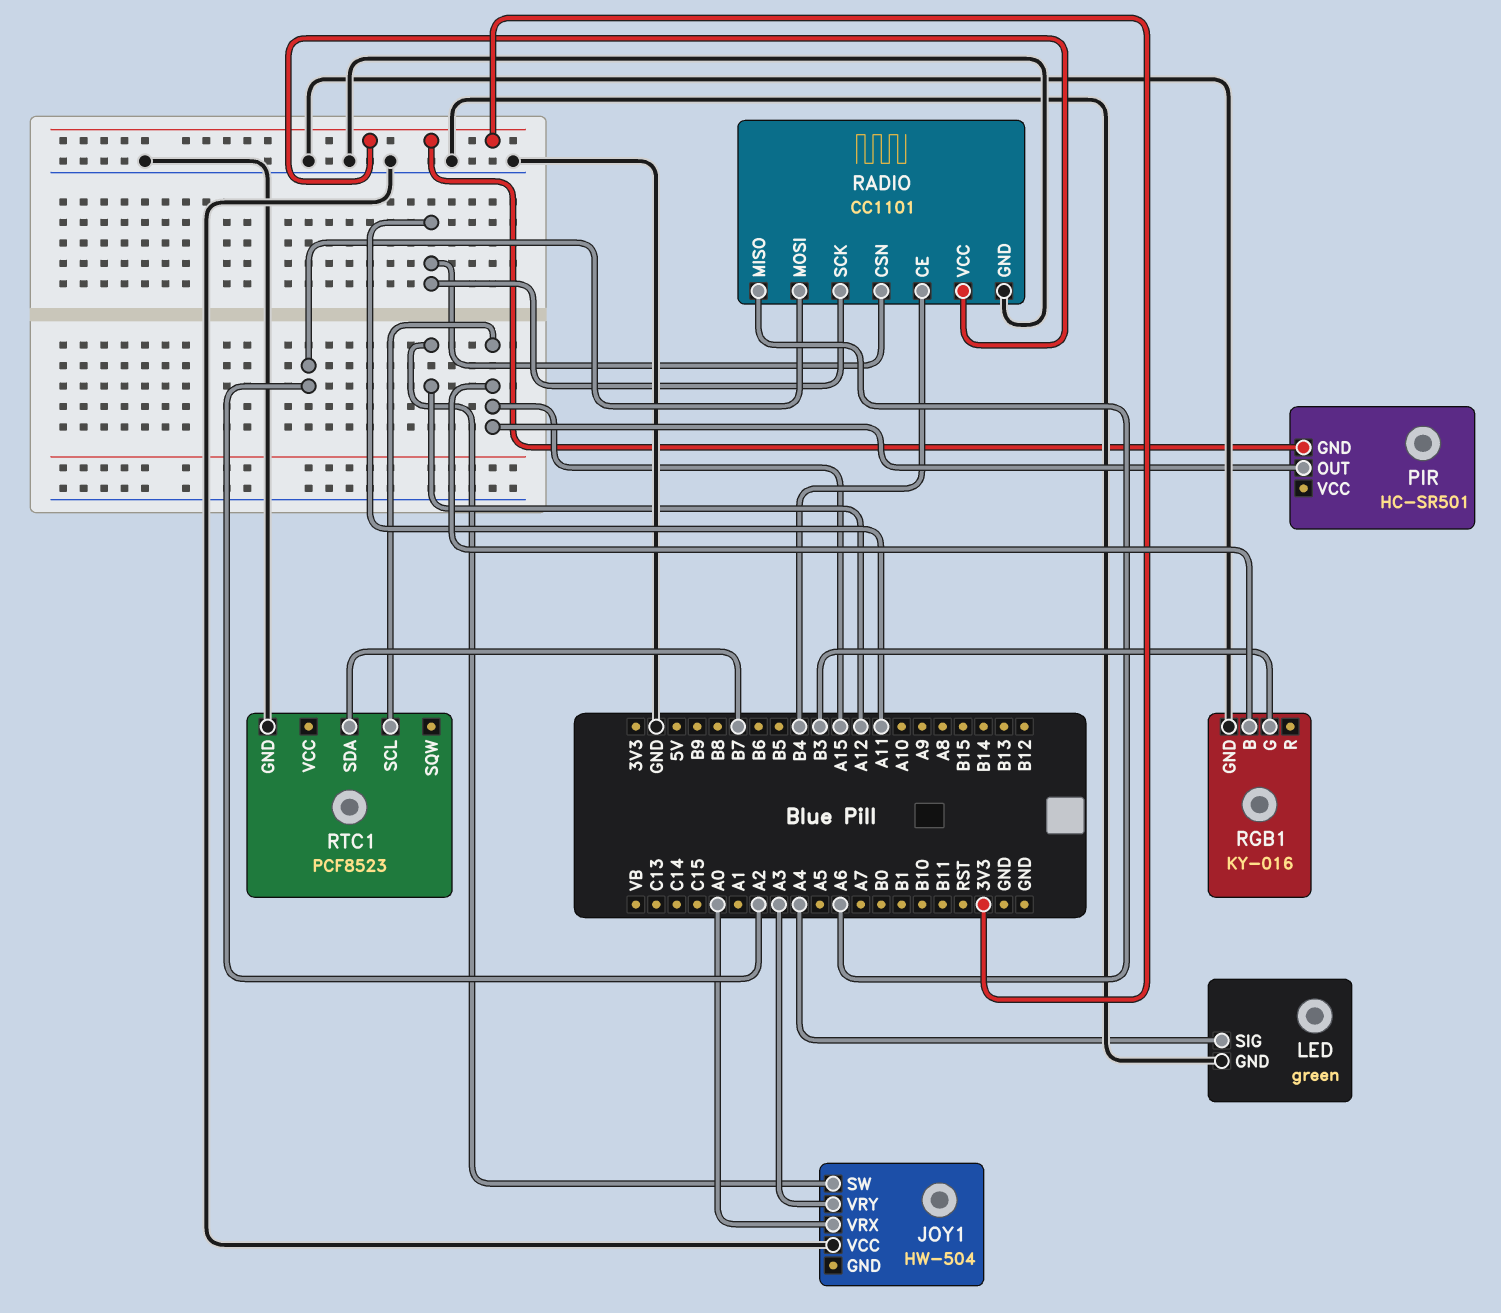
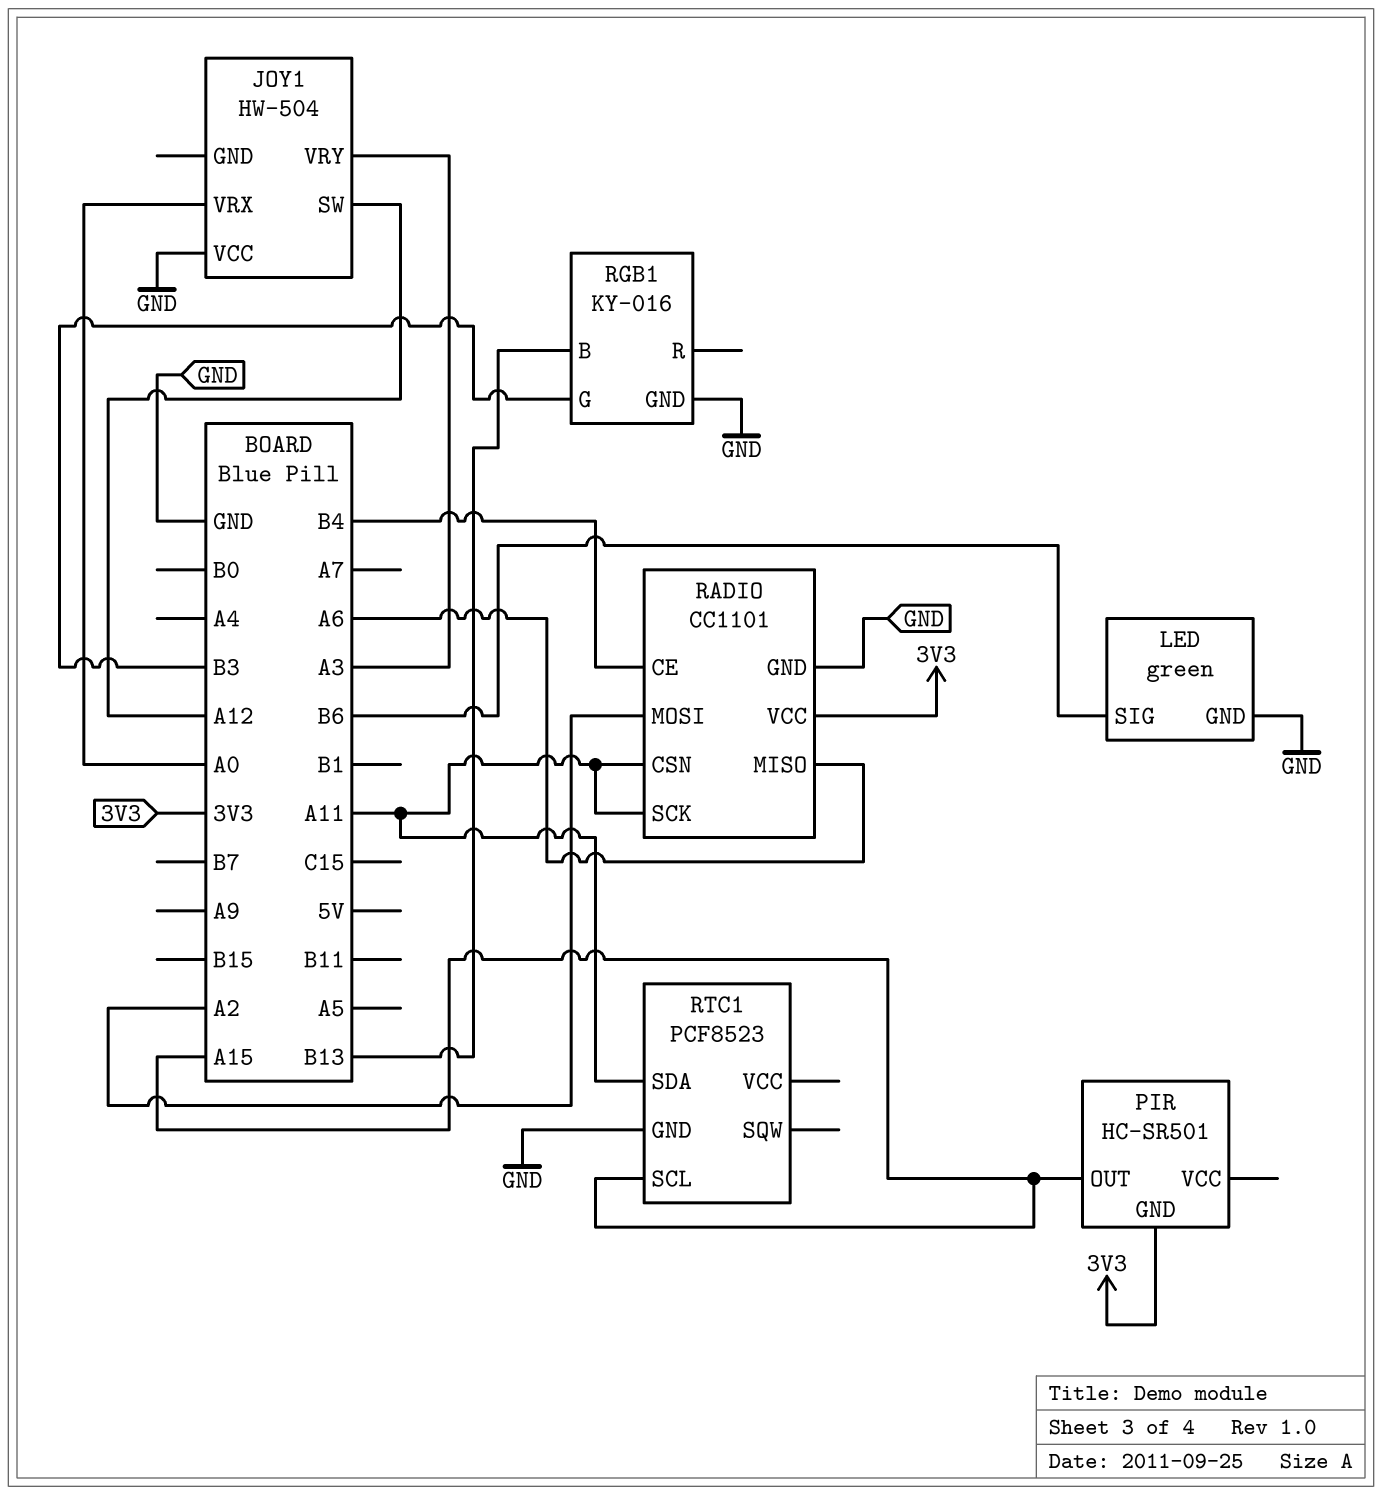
LED pin SIG: A4 -> B6
RGB1 pin B: A15 -> B13
RTC1 pin SDA: B7 -> A11

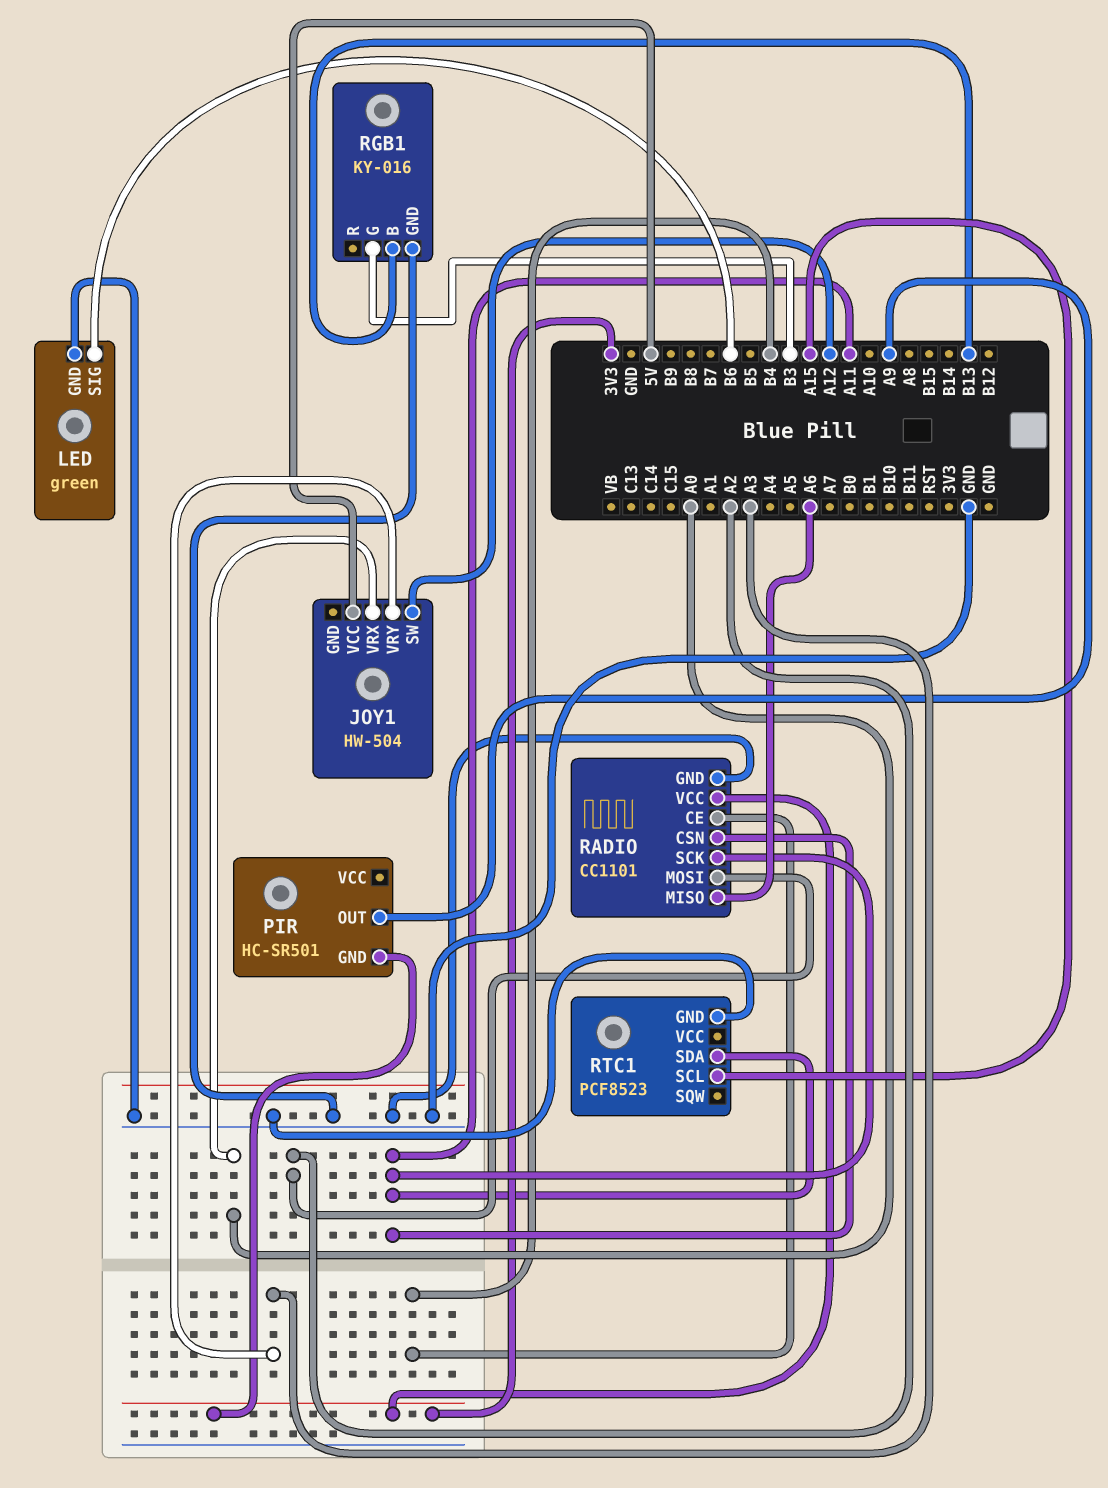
JOY1 pin VCC: GND -> 5V
PIR pin OUT: A15 -> A9

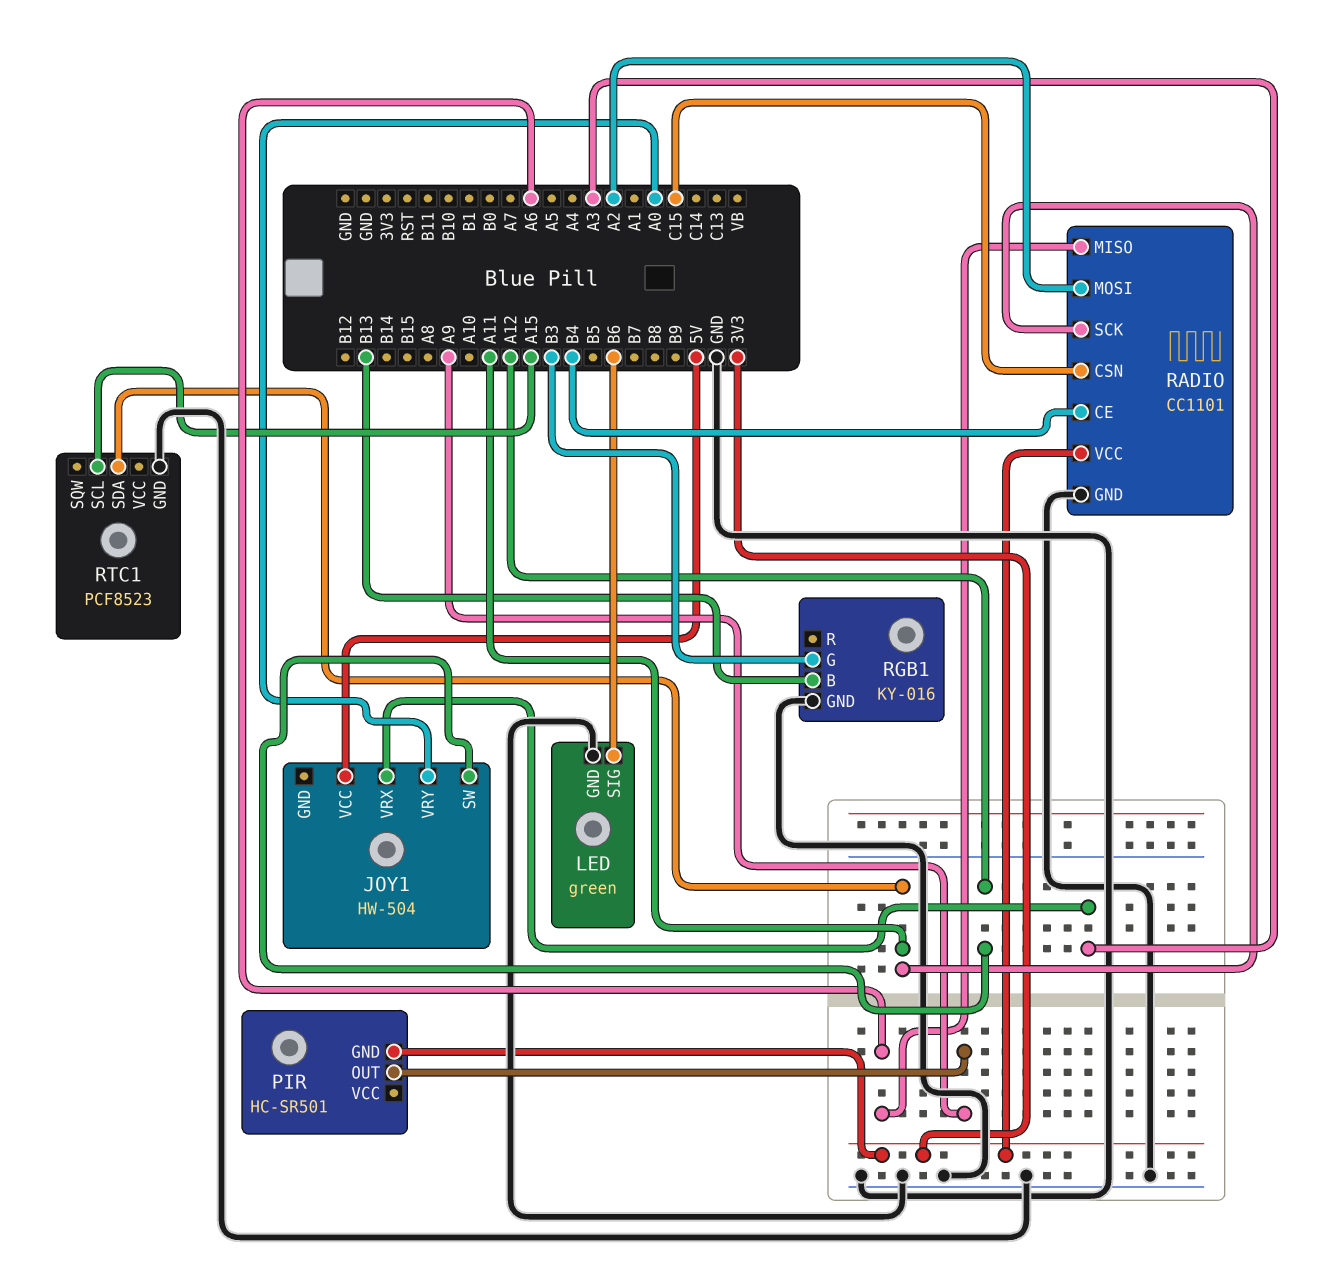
JOY1 pin VRX: A0 -> A3
JOY1 pin VRY: A3 -> A0
RADIO pin CSN: A11 -> C15

